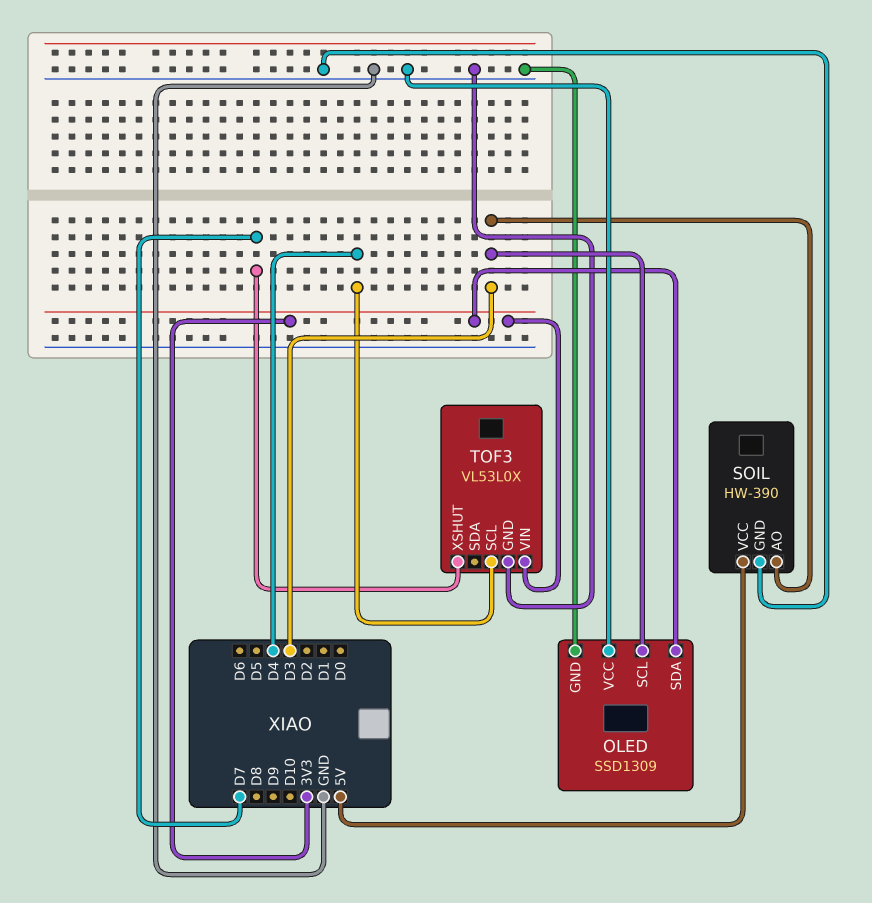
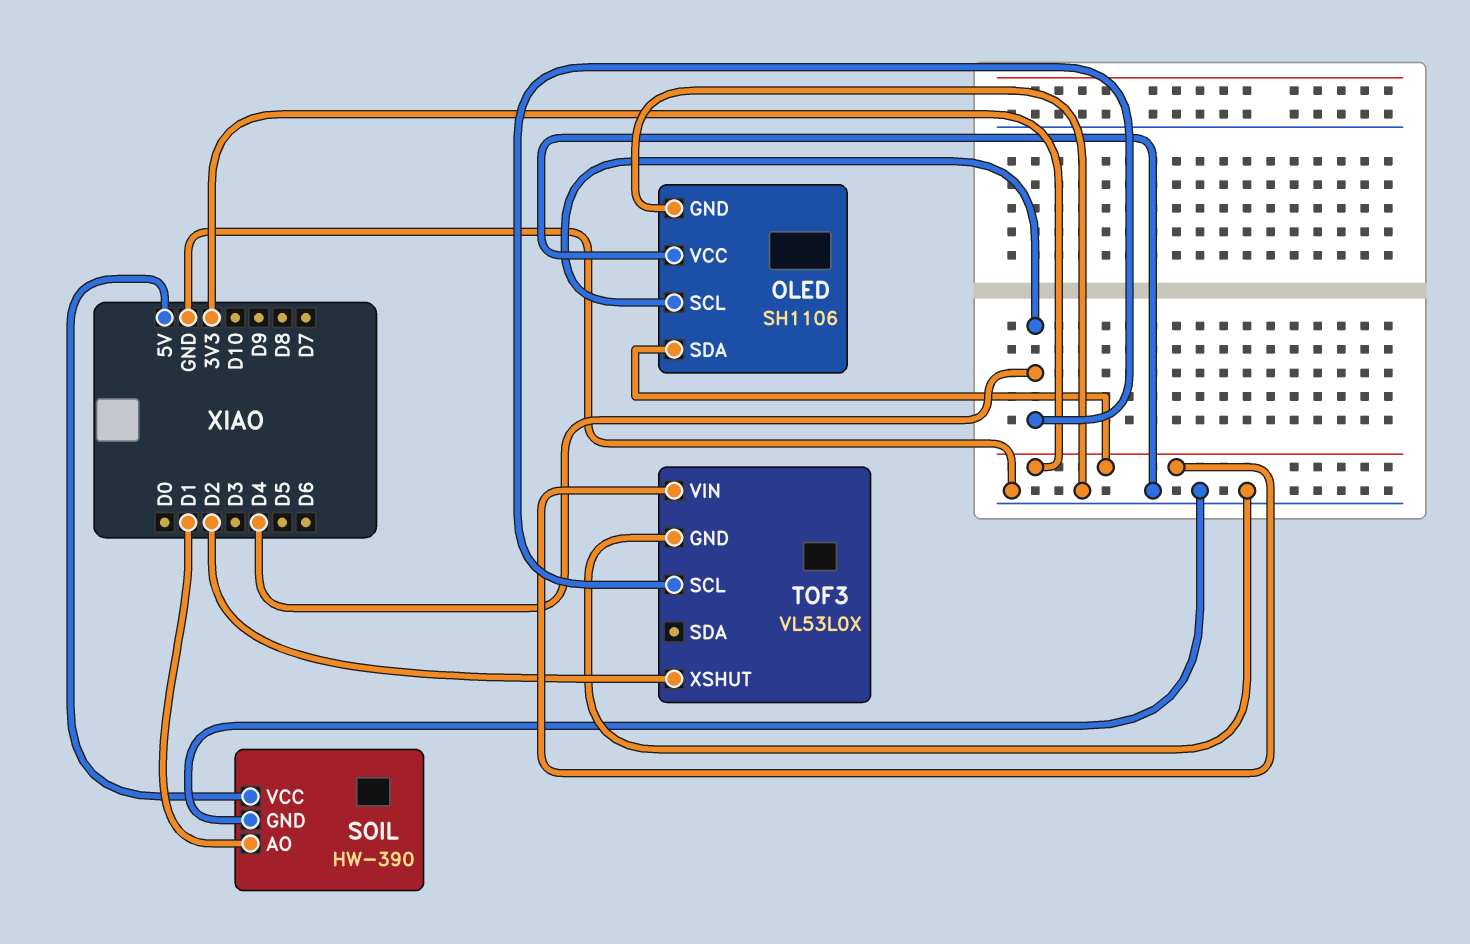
OLED: SSD1309 -> SH1106
OLED pin SCL: D3 -> D4
SOIL pin AO: D3 -> D1
TOF3 pin XSHUT: D7 -> D2

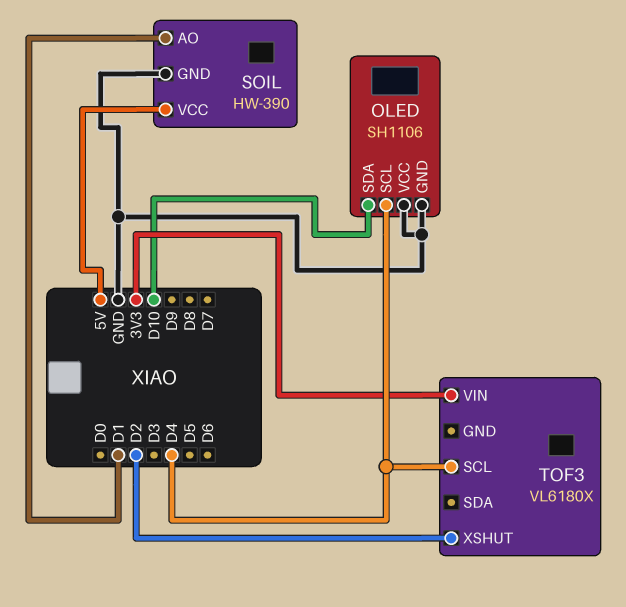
OLED pin SDA: 3V3 -> D10
TOF3: VL53L0X -> VL6180X
TOF3 pin GND: GND -> none

